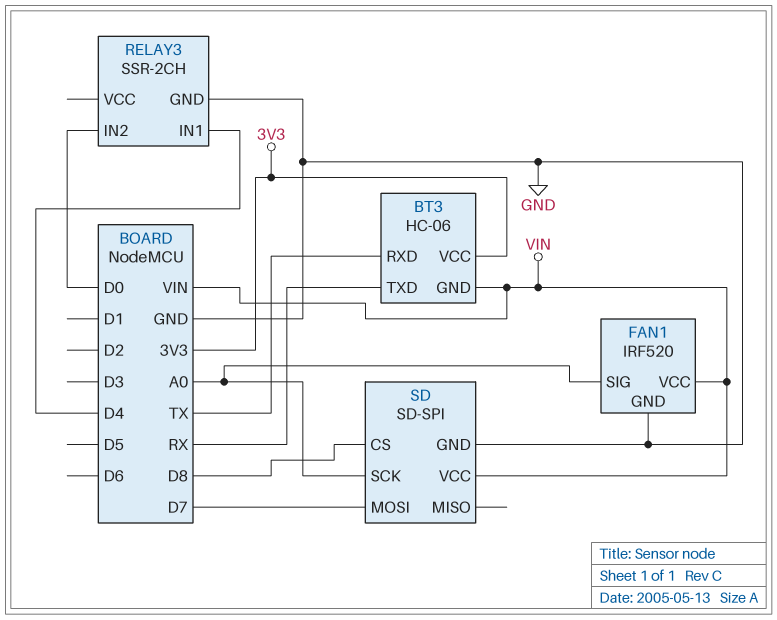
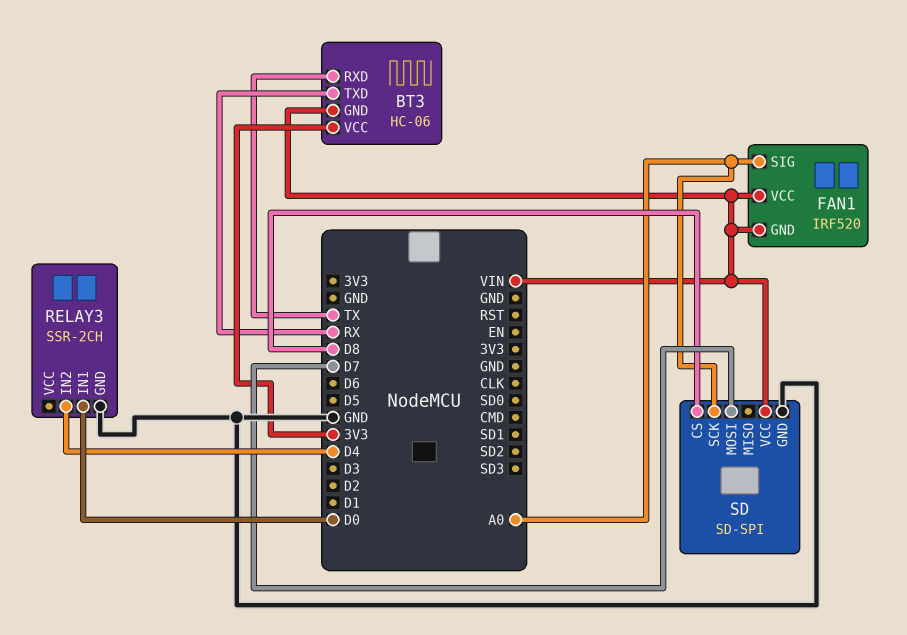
FAN1 pin GND: GND -> VIN
RELAY3 pin IN1: D4 -> D0
RELAY3 pin IN2: D0 -> D4

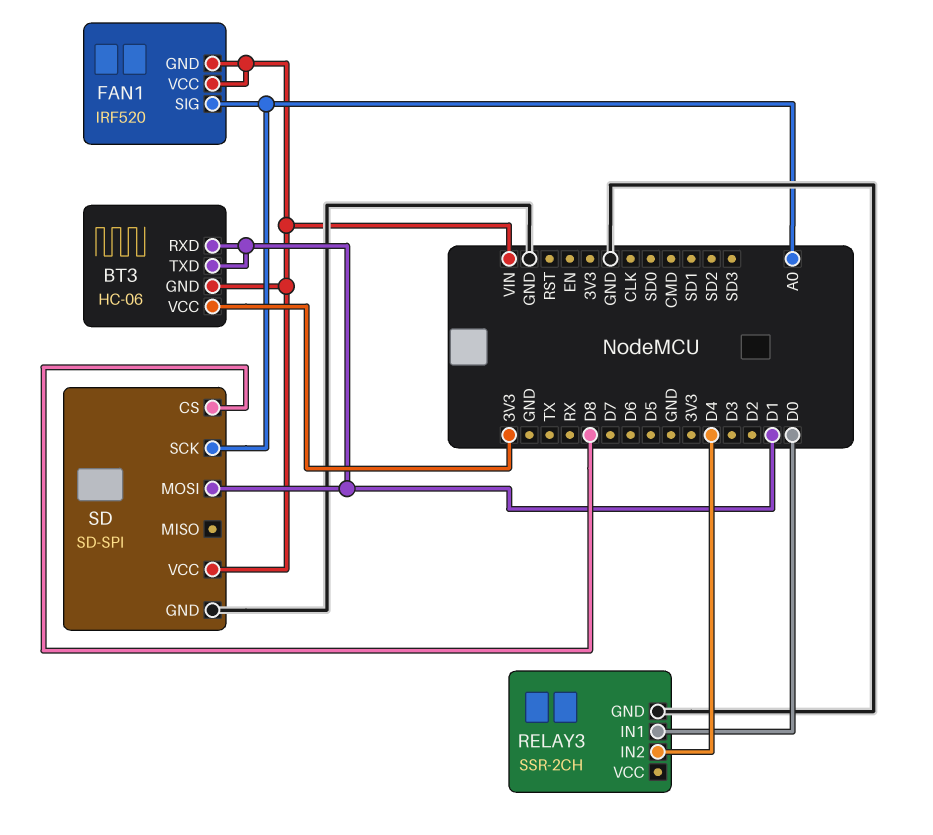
BT3 pin RXD: TX -> D1
BT3 pin TXD: RX -> D1
SD pin MOSI: D7 -> D1

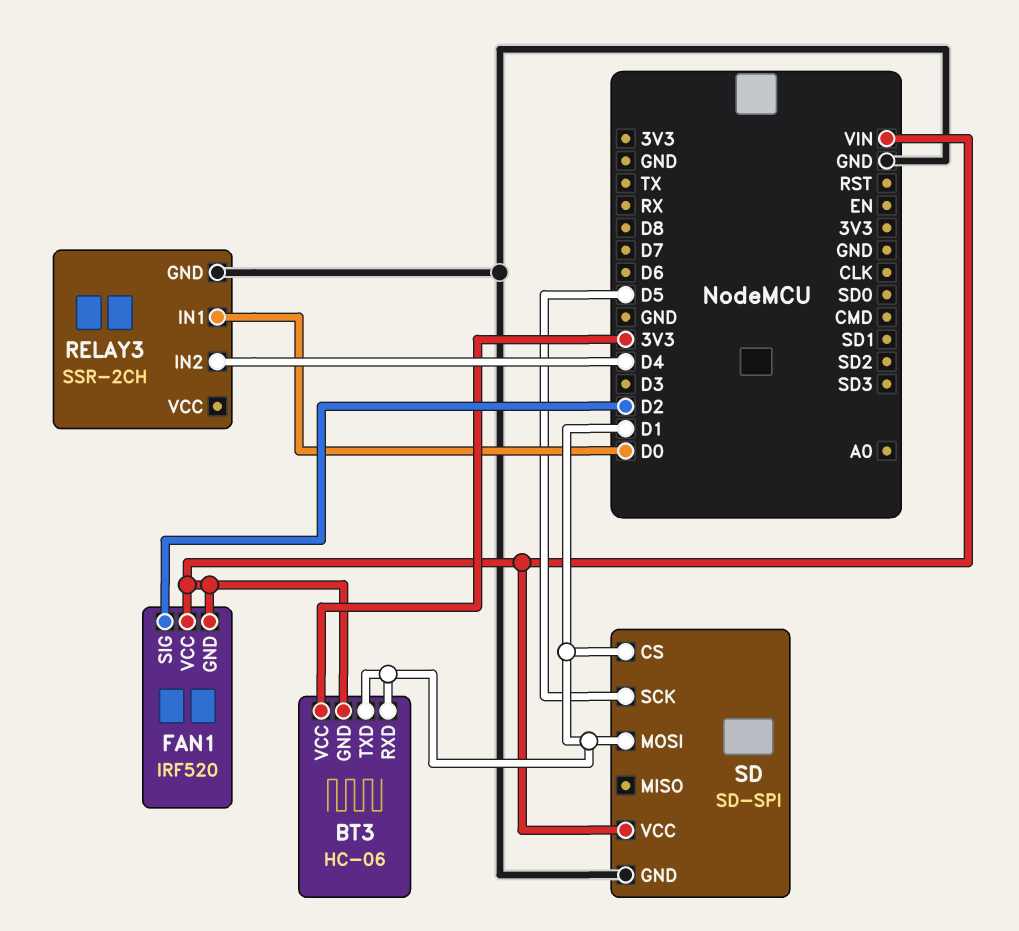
FAN1 pin SIG: A0 -> D2
SD pin CS: D8 -> D1
SD pin SCK: A0 -> D5

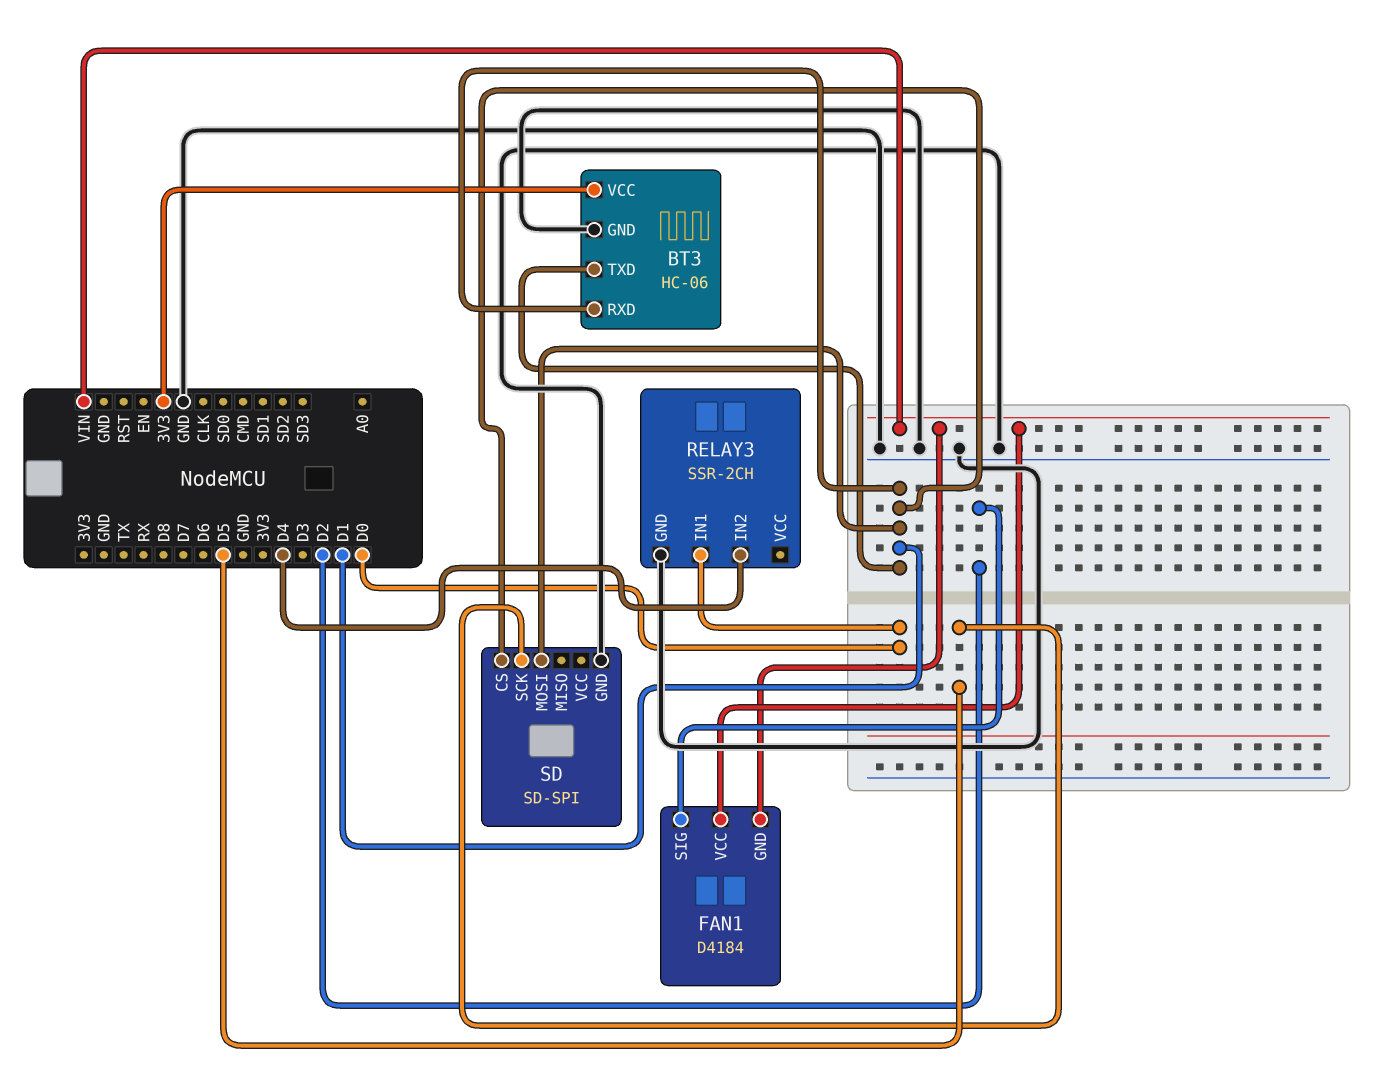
BT3 pin GND: VIN -> GND
FAN1: IRF520 -> D4184
SD pin VCC: VIN -> none

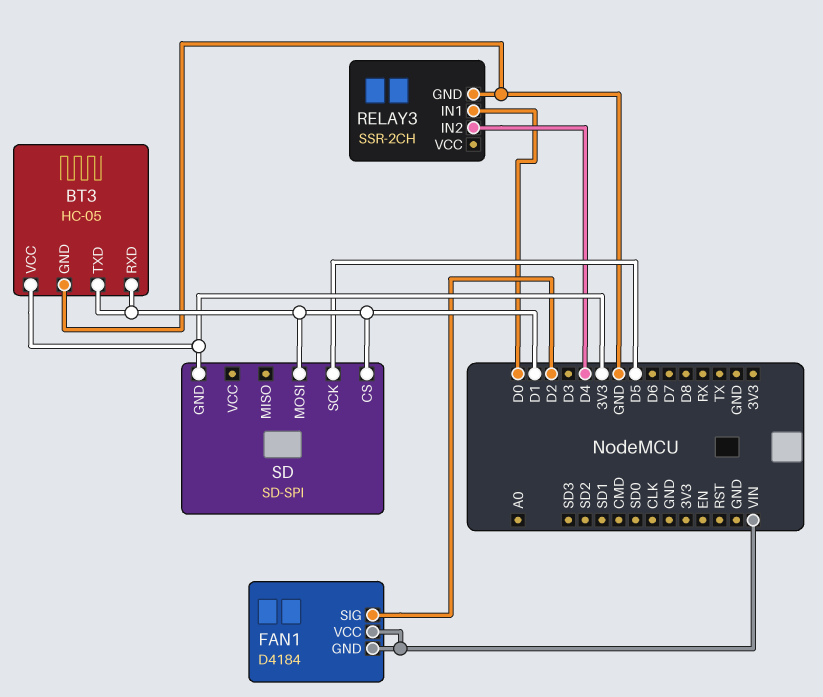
BT3: HC-06 -> HC-05
SD pin GND: GND -> 3V3

